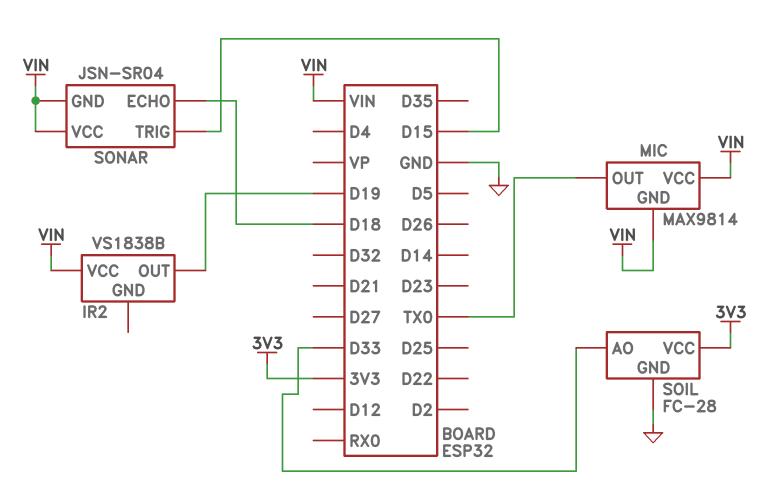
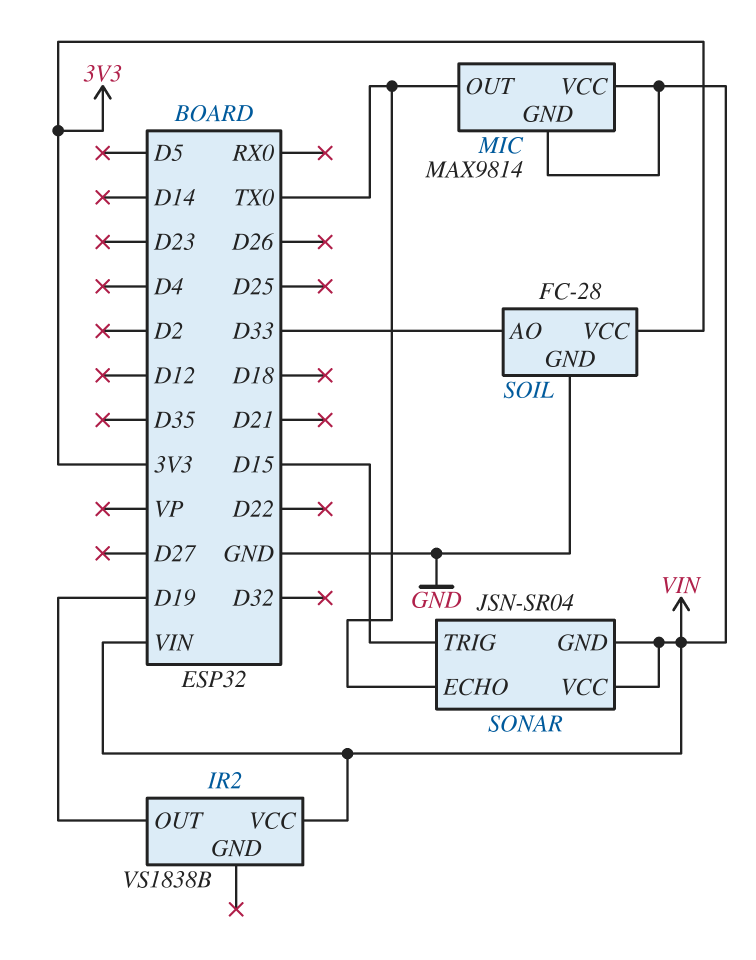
SONAR pin ECHO: D18 -> TX0

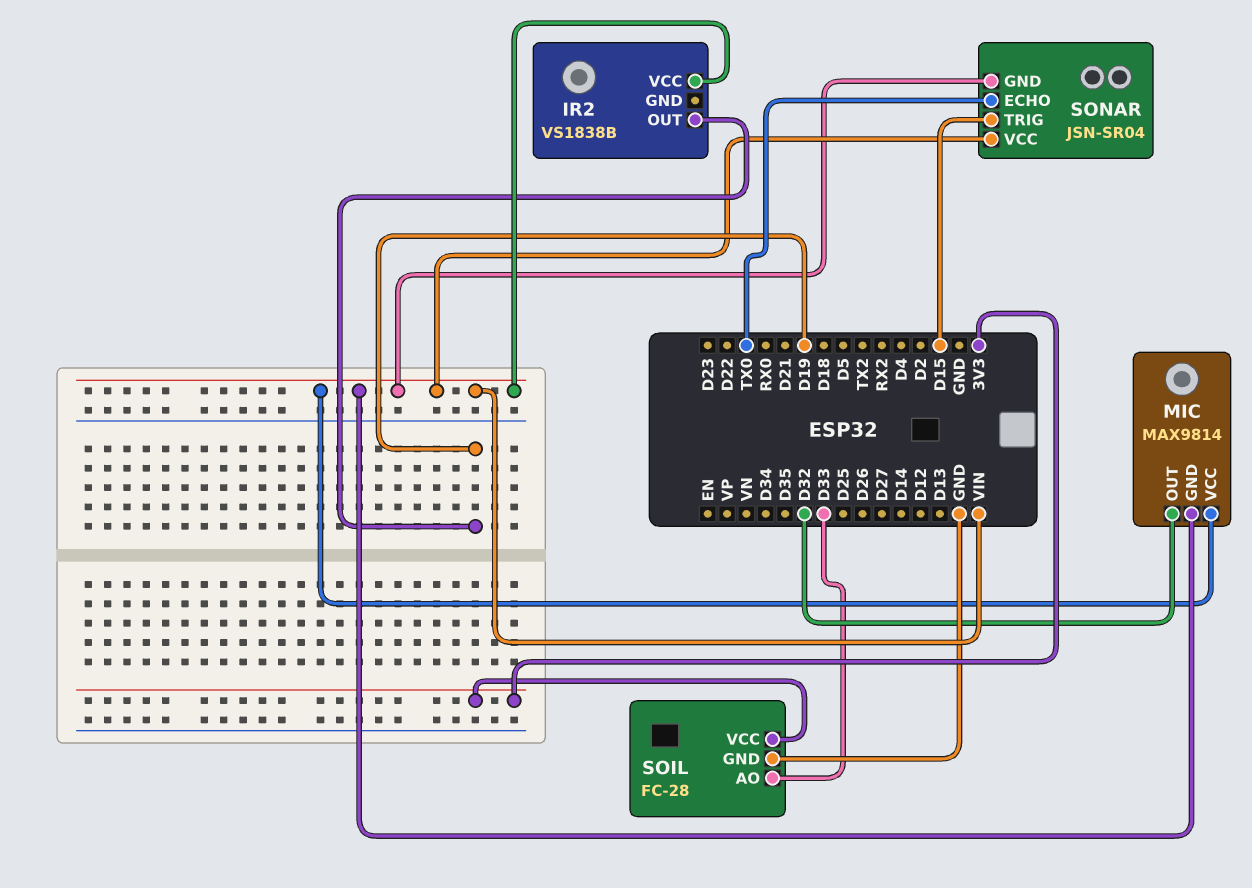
MIC pin OUT: TX0 -> D32

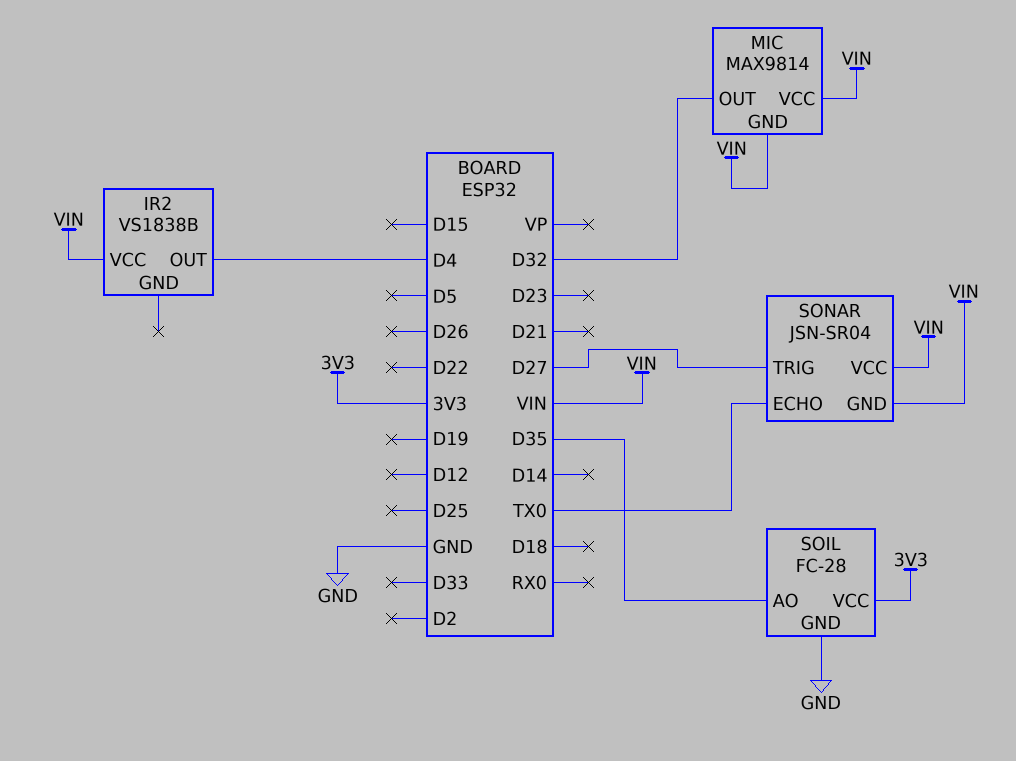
IR2 pin OUT: D19 -> D4
SOIL pin AO: D33 -> D35
SONAR pin TRIG: D15 -> D27

